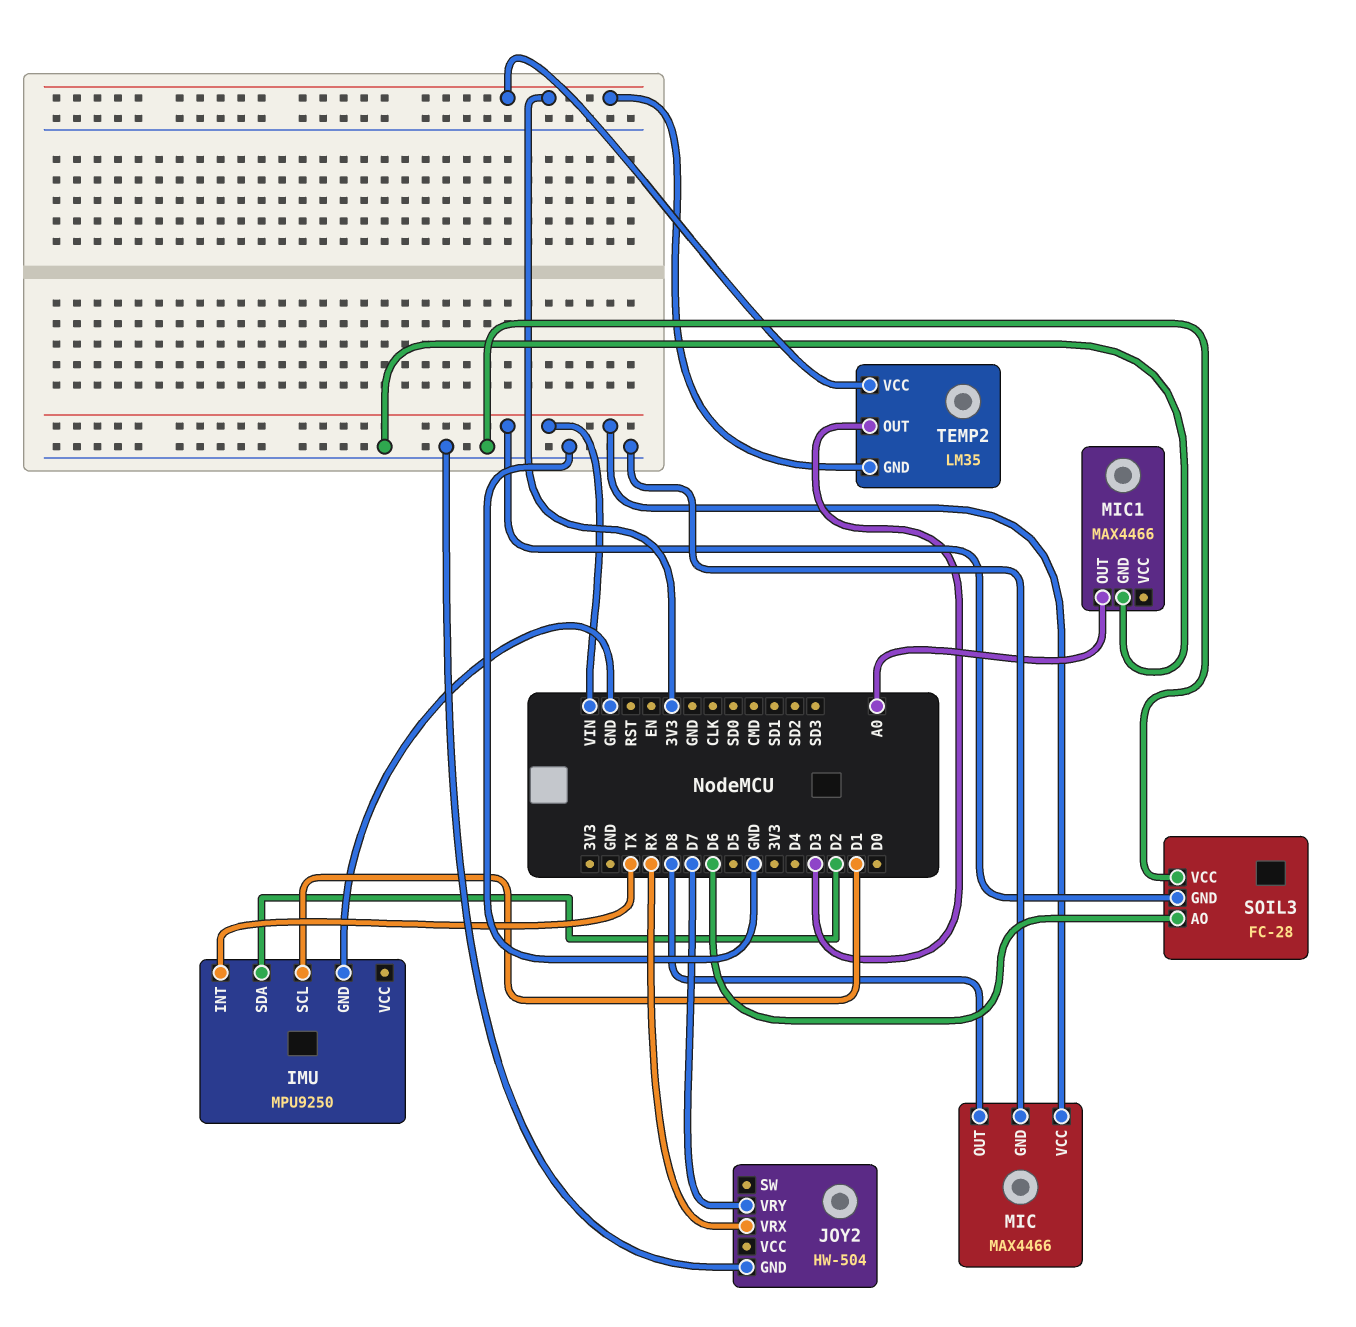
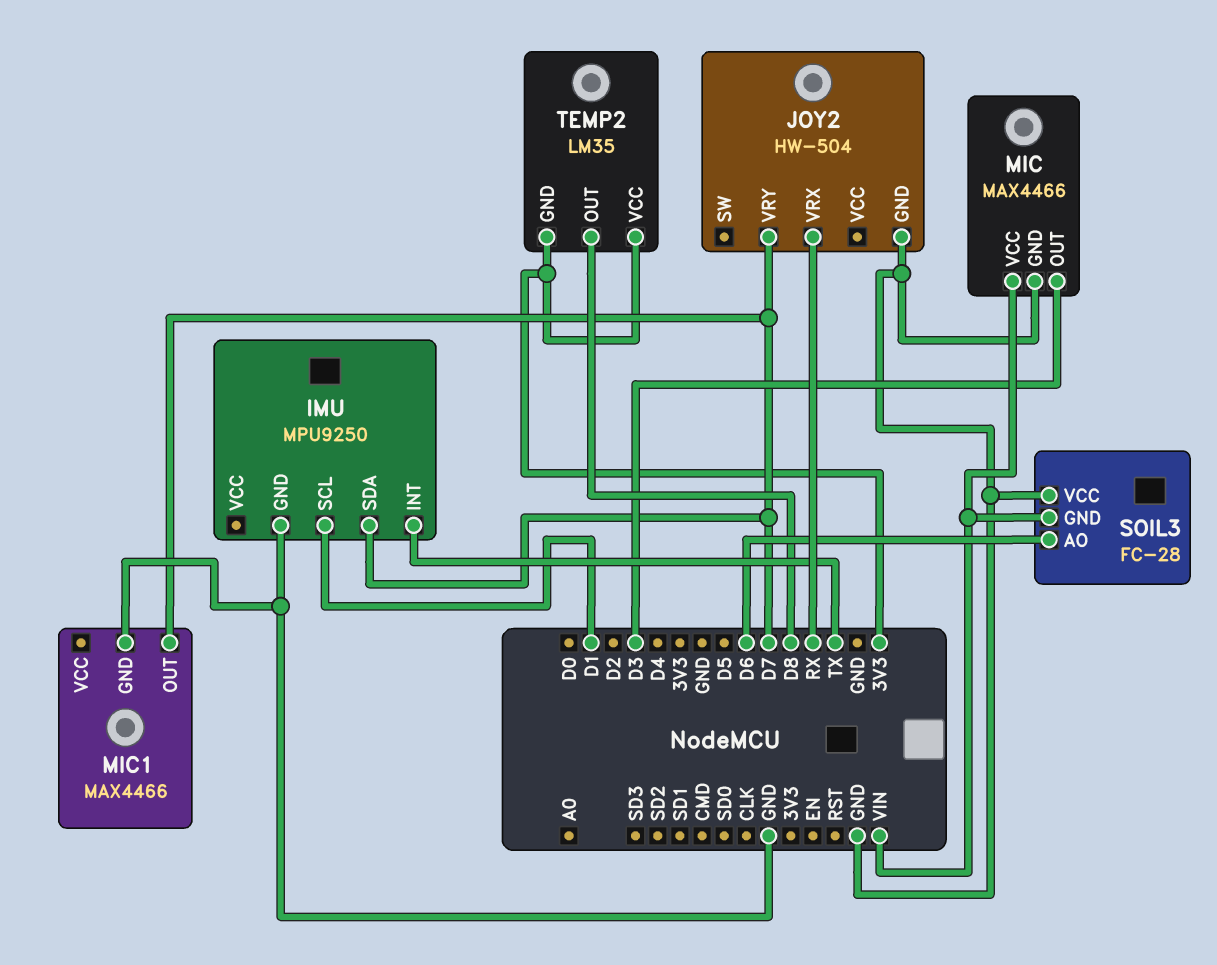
IMU pin SDA: D2 -> D7
MIC pin OUT: D8 -> D3
MIC1 pin OUT: A0 -> D7
TEMP2 pin OUT: D3 -> D8

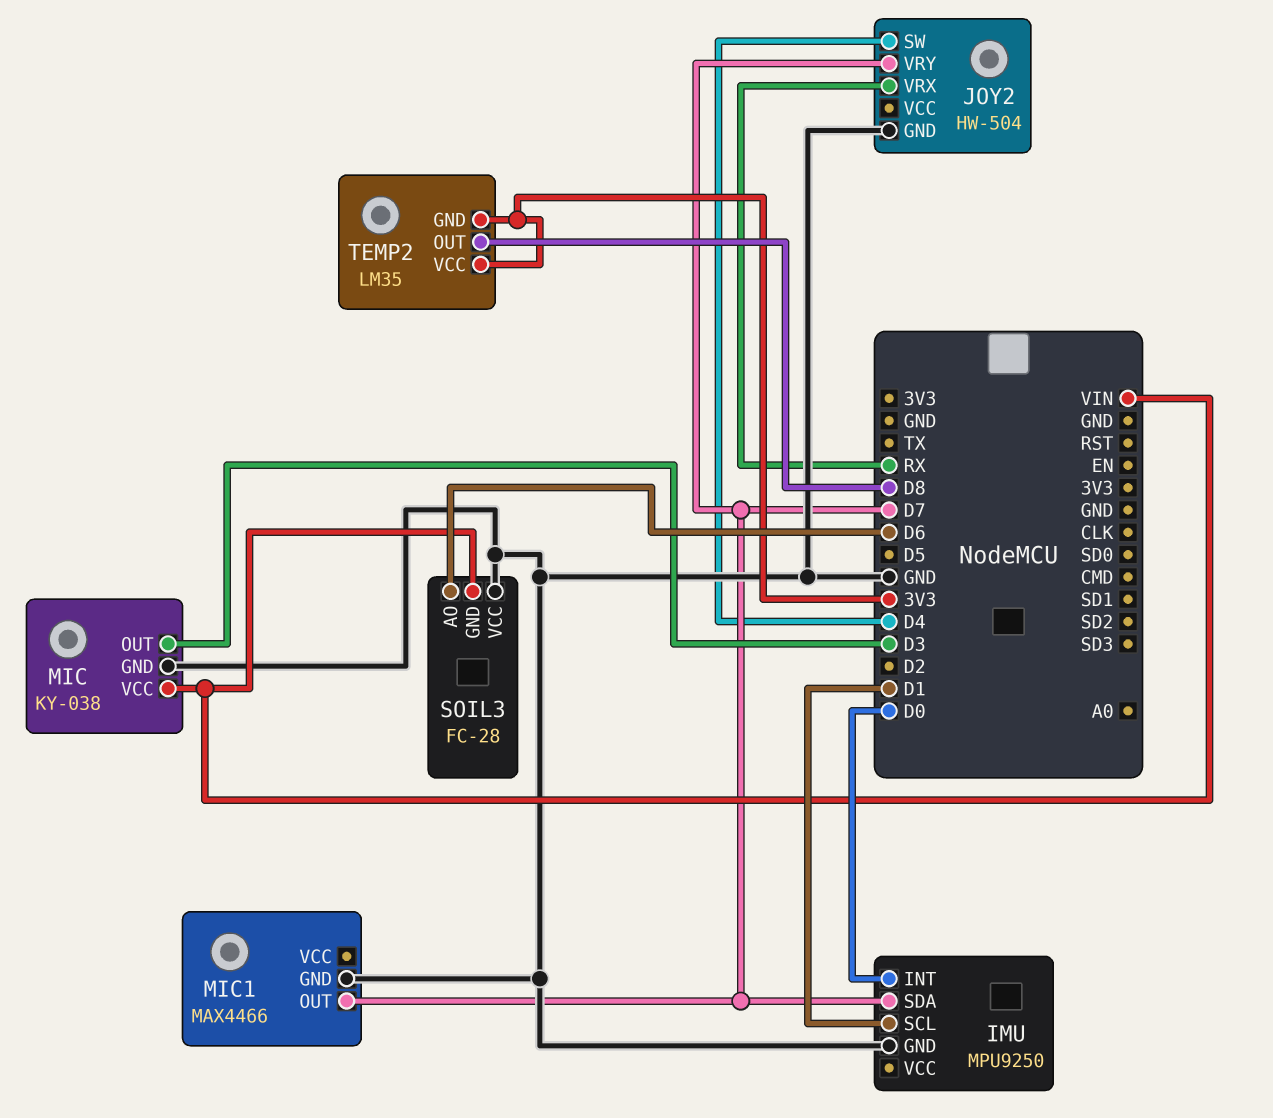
IMU pin INT: TX -> D0
JOY2 pin SW: none -> D4
MIC: MAX4466 -> KY-038

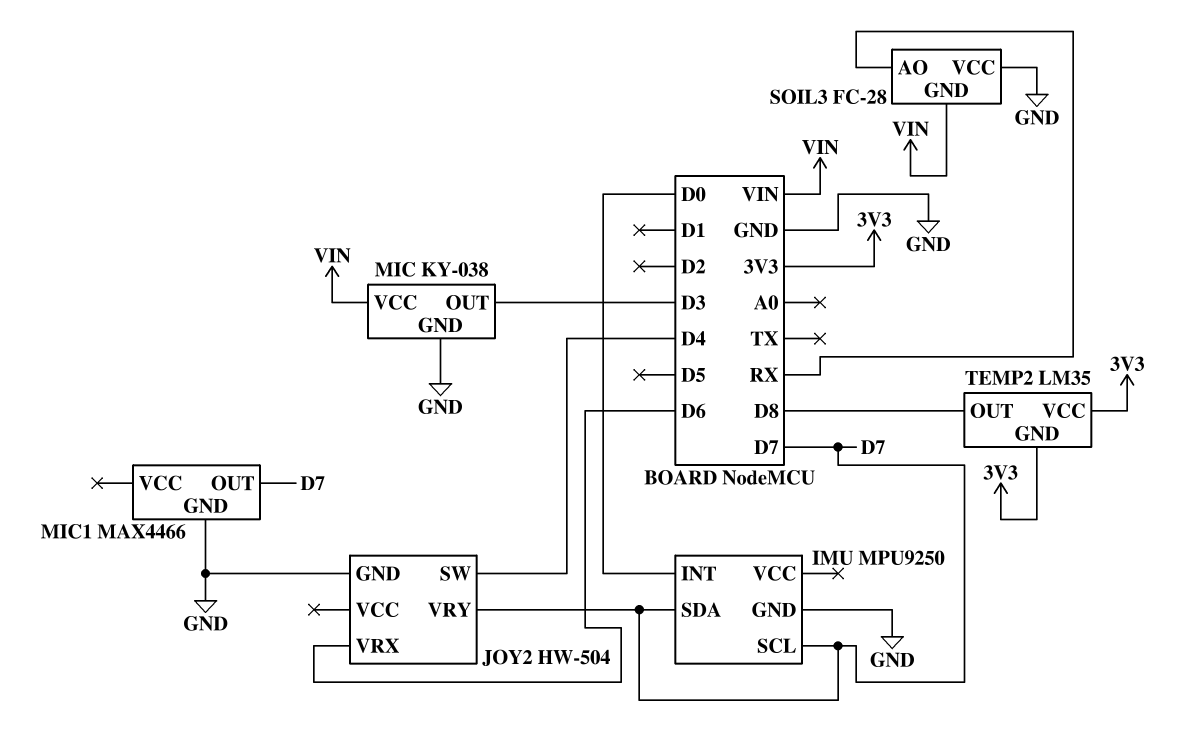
IMU pin SCL: D1 -> D7
JOY2 pin VRX: RX -> D6
SOIL3 pin AO: D6 -> RX

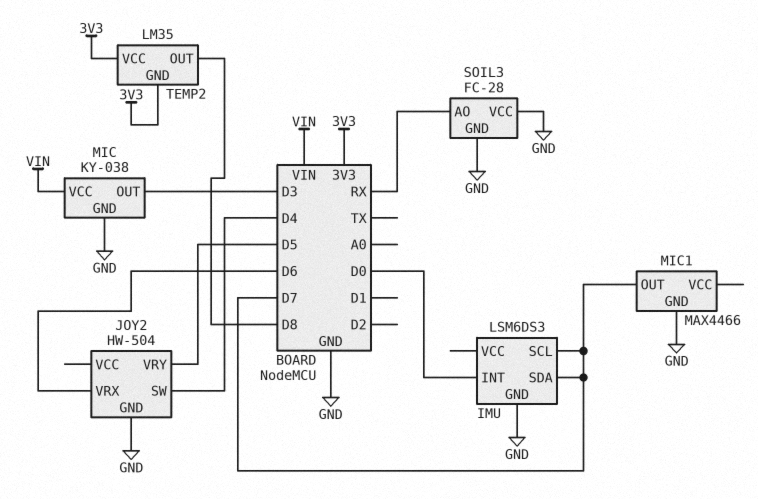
IMU: MPU9250 -> LSM6DS3
JOY2 pin VRY: D7 -> D5
SOIL3 pin GND: VIN -> GND

